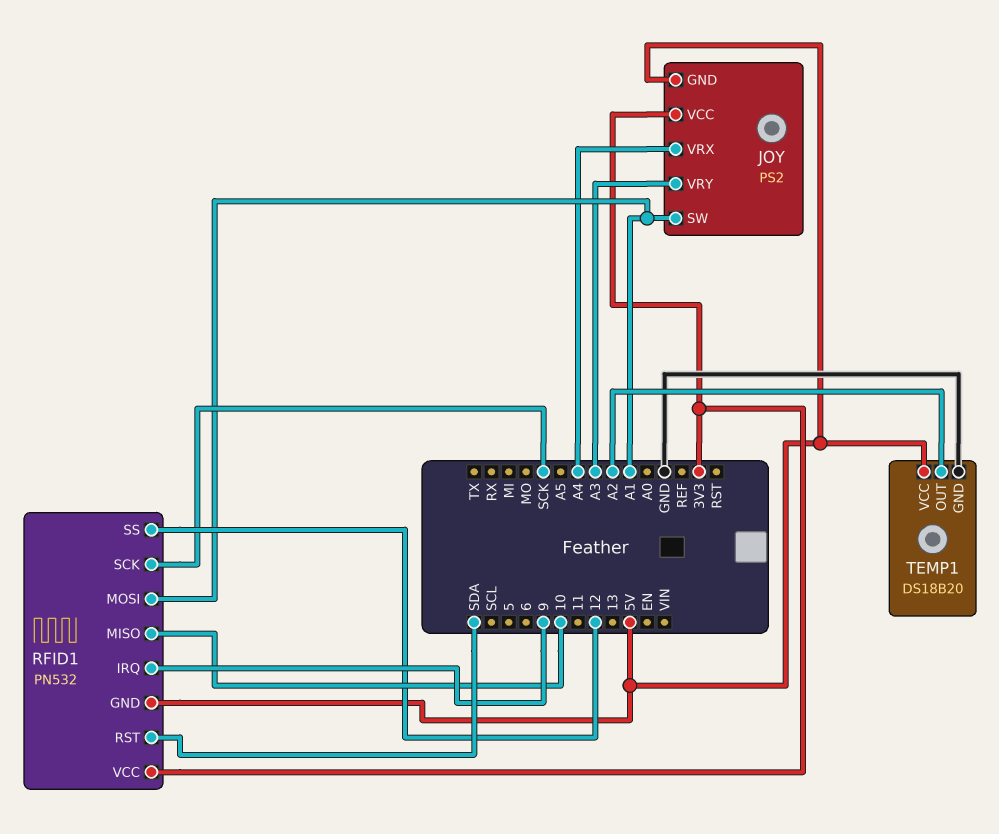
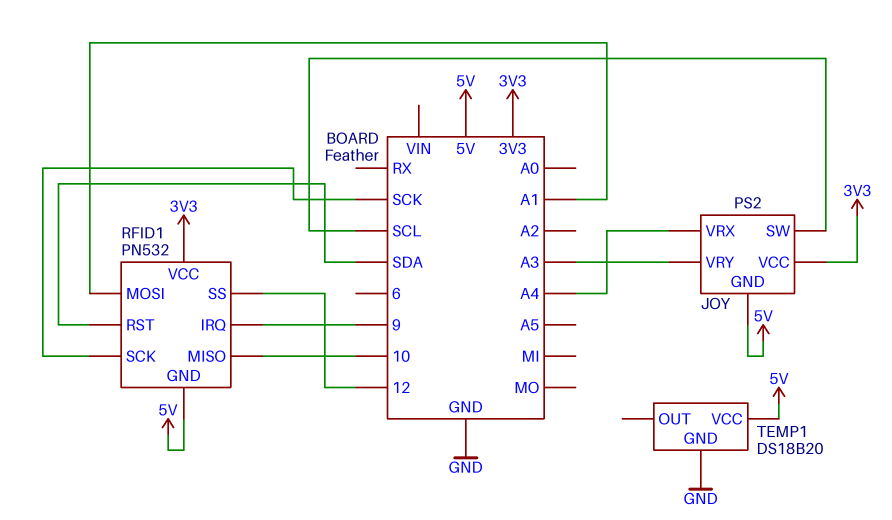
JOY pin SW: A1 -> SCL
TEMP1 pin OUT: A2 -> none

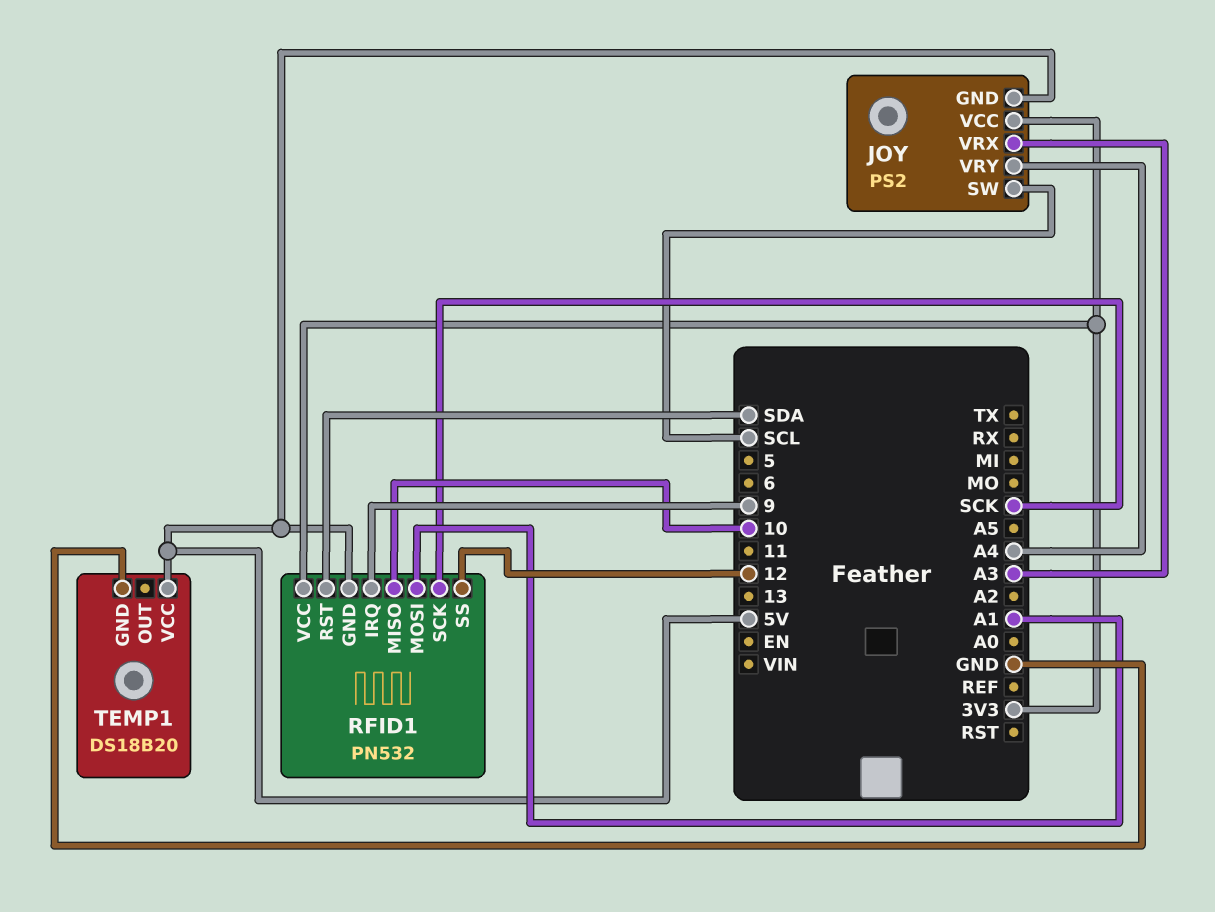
JOY pin VRX: A4 -> A3
JOY pin VRY: A3 -> A4

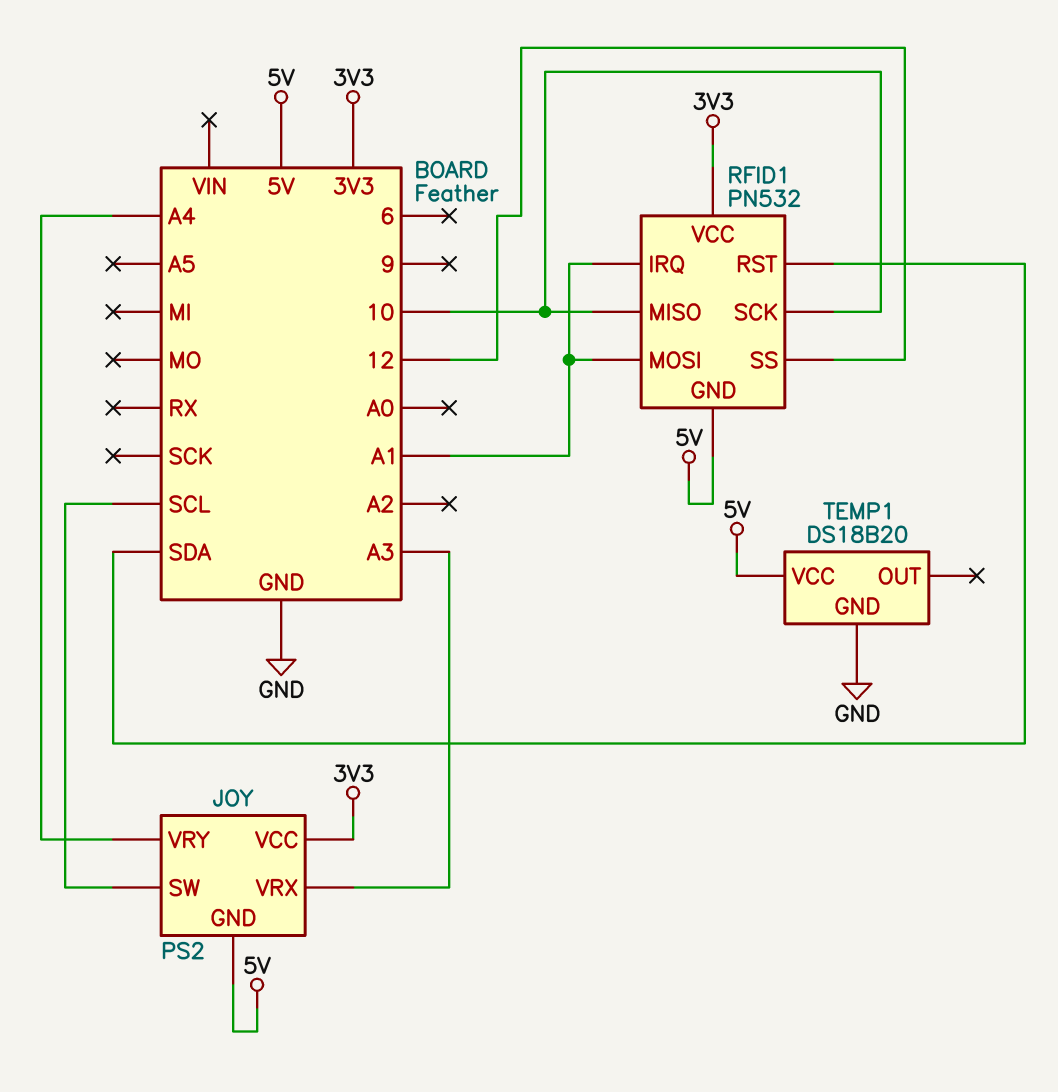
RFID1 pin IRQ: 9 -> A1
RFID1 pin SCK: SCK -> 10

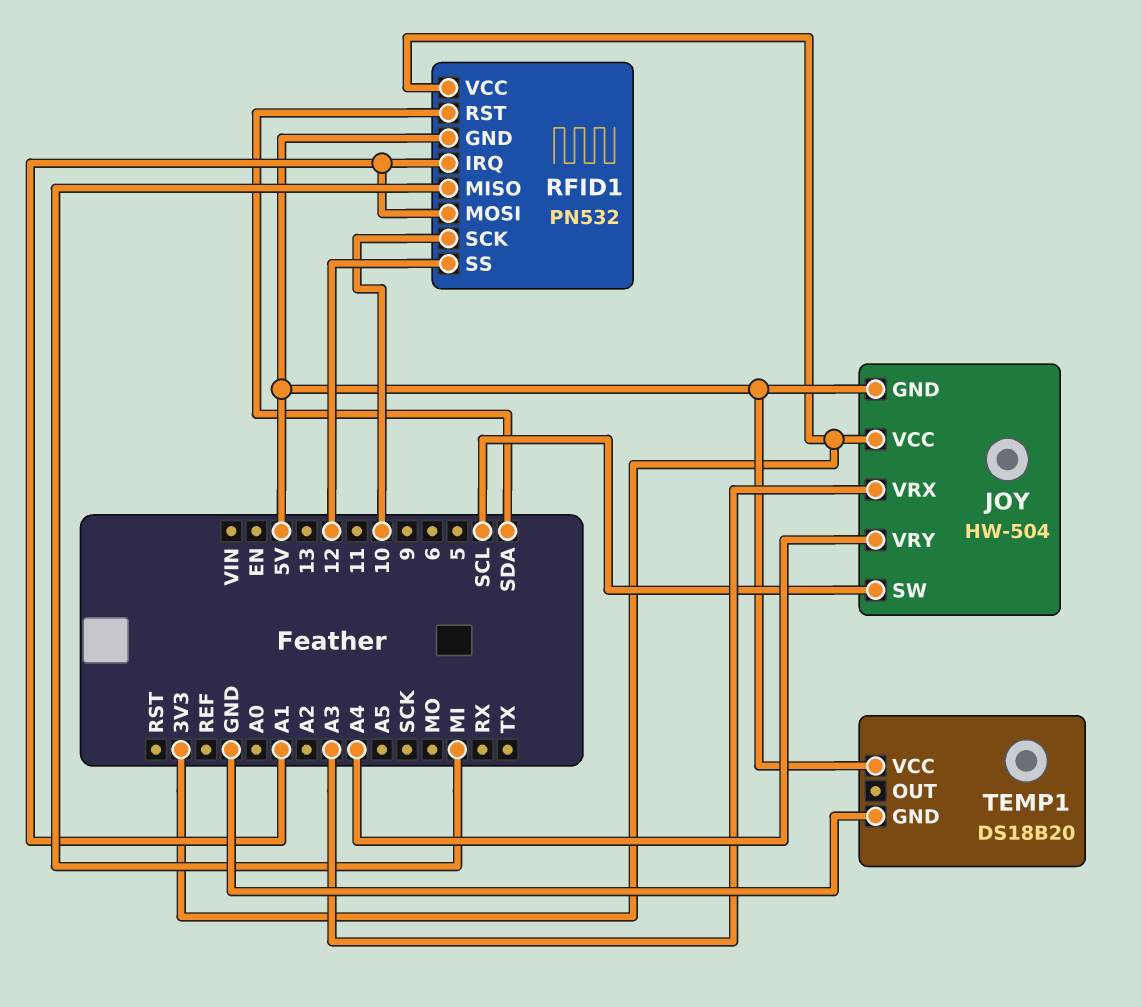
JOY: PS2 -> HW-504
RFID1 pin MISO: 10 -> MI

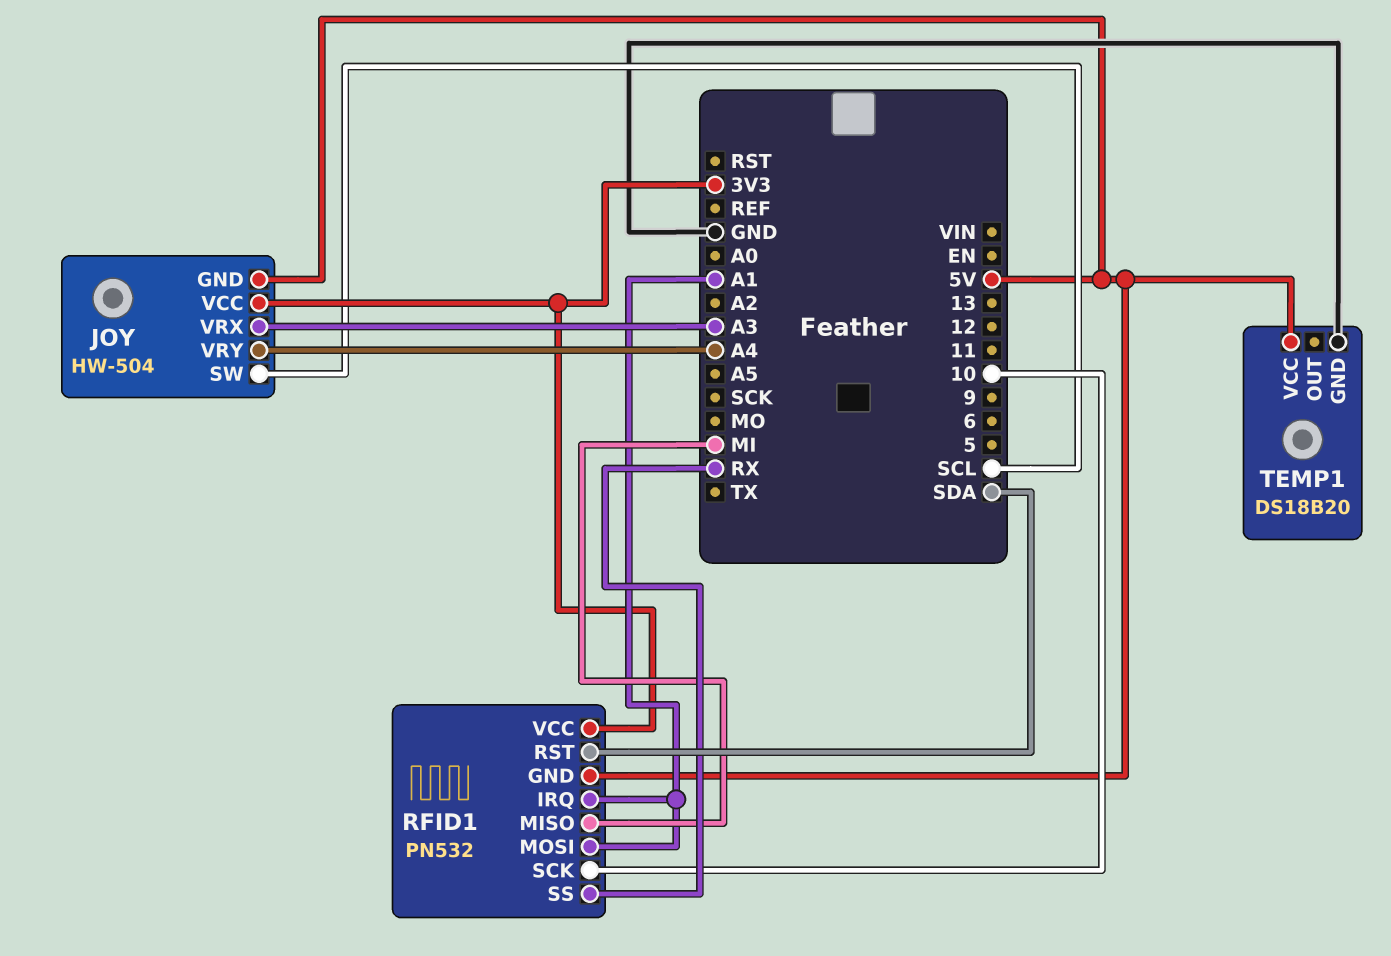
RFID1 pin SS: 12 -> RX

